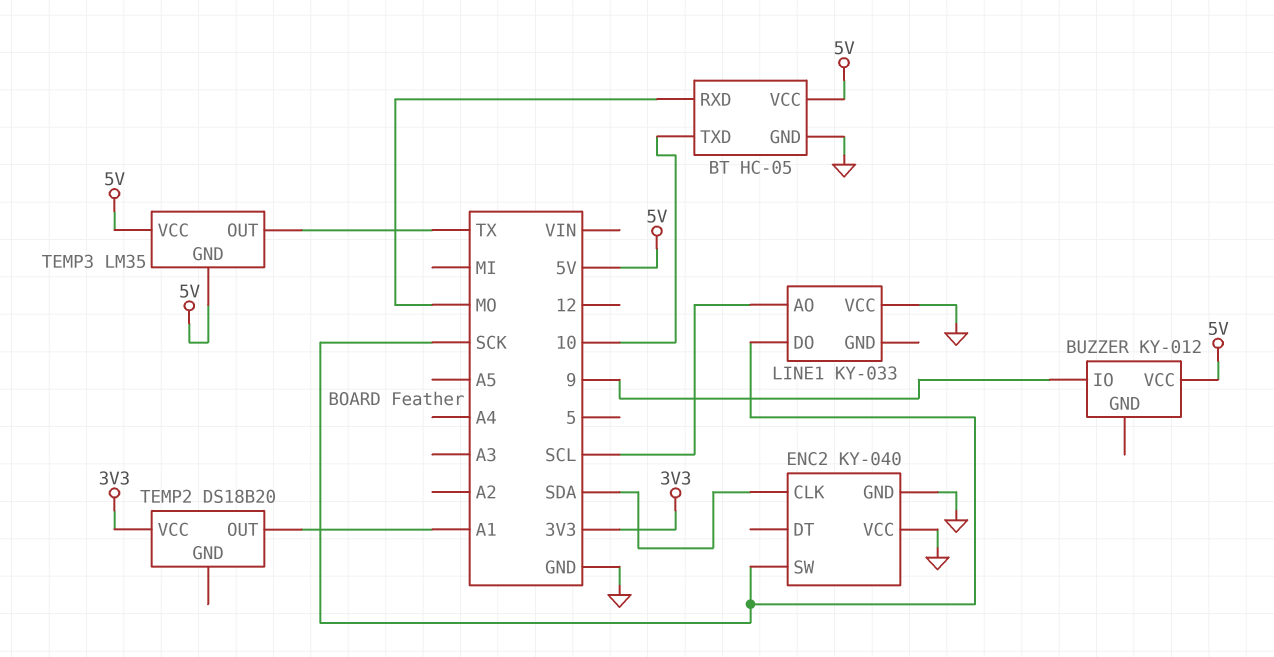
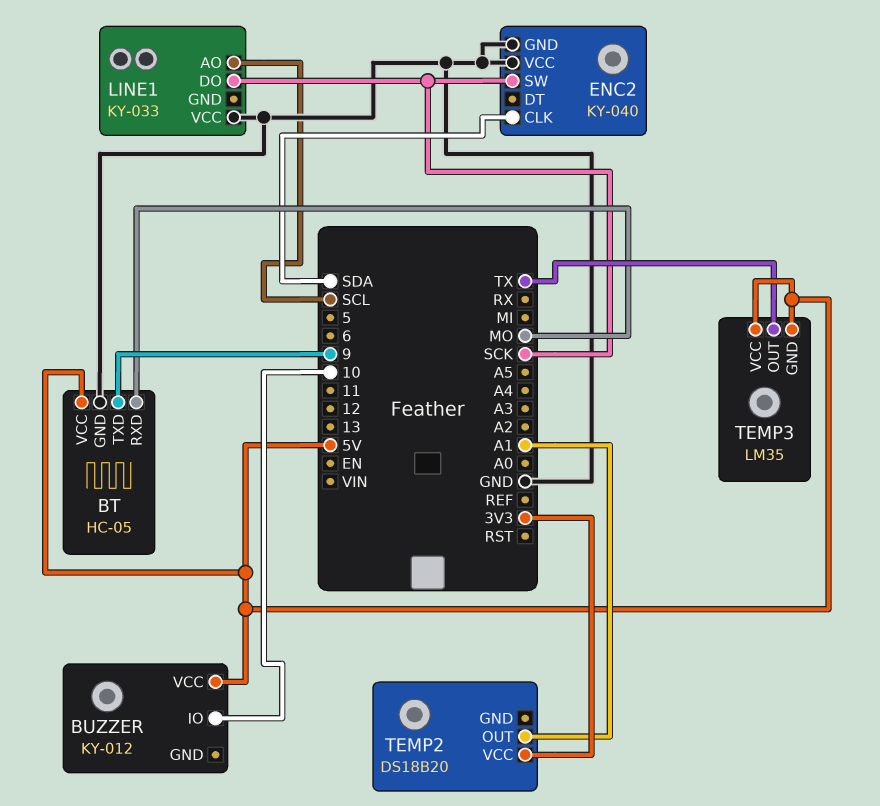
BT pin TXD: 10 -> 9
BUZZER pin IO: 9 -> 10

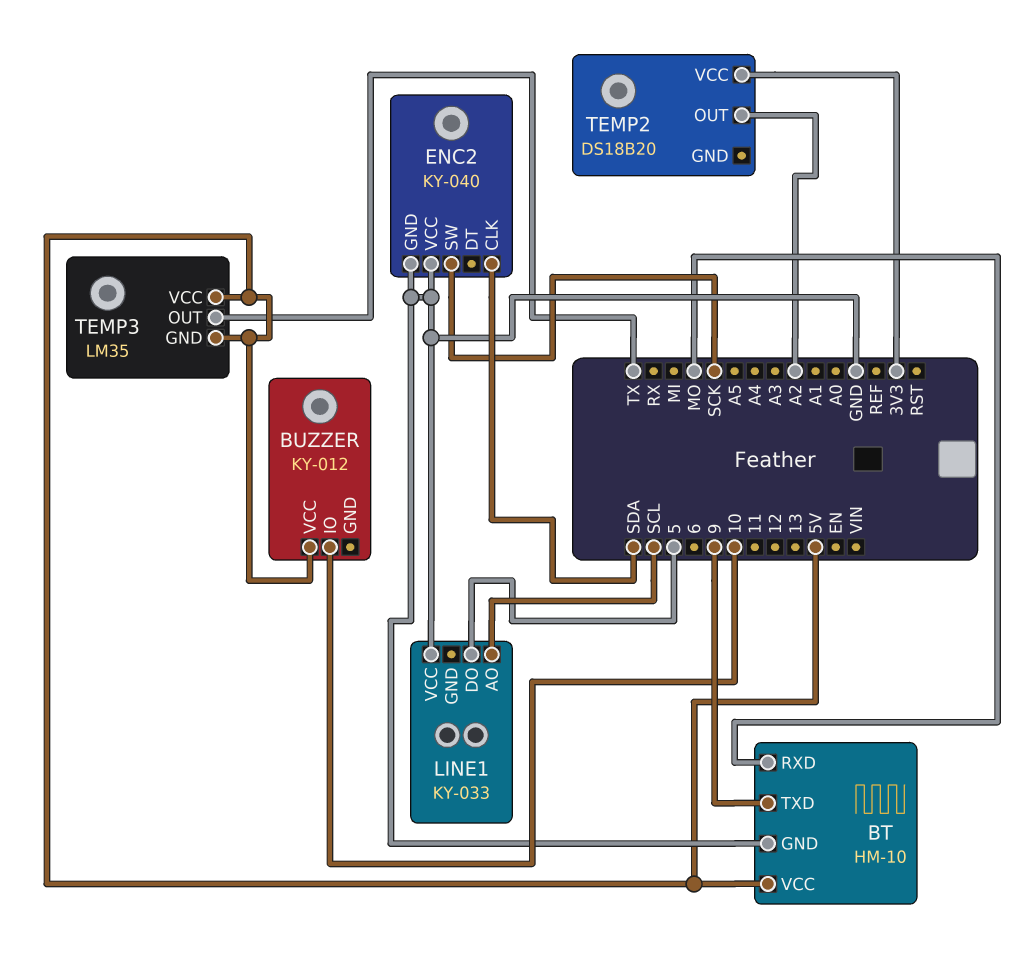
BT: HC-05 -> HM-10
LINE1 pin DO: SCK -> 5
TEMP2 pin OUT: A1 -> A2

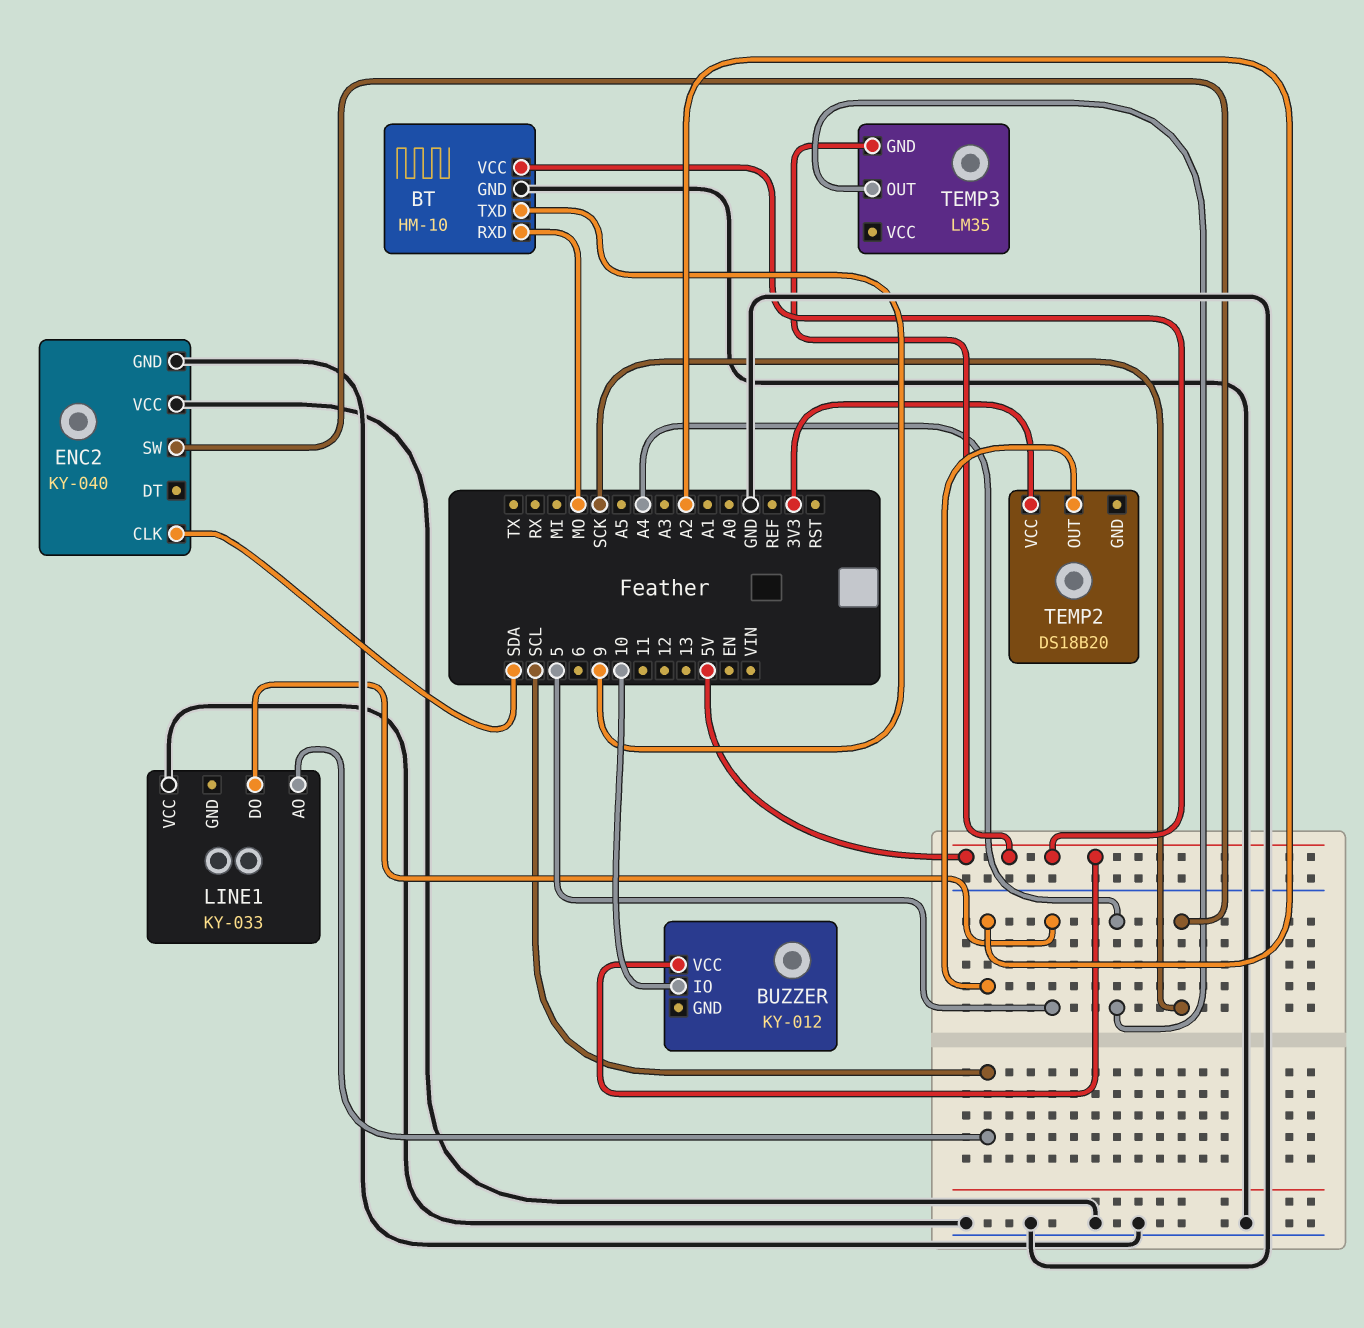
TEMP3 pin OUT: TX -> A4
TEMP3 pin VCC: 5V -> none

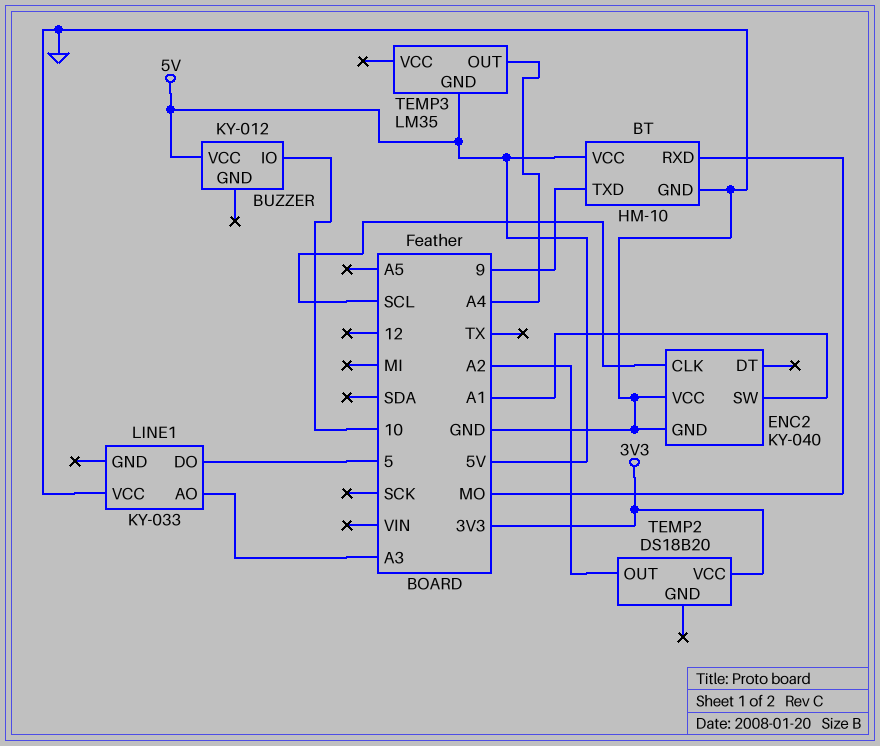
ENC2 pin CLK: SDA -> SCL
ENC2 pin SW: SCK -> A1
LINE1 pin AO: SCL -> A3

